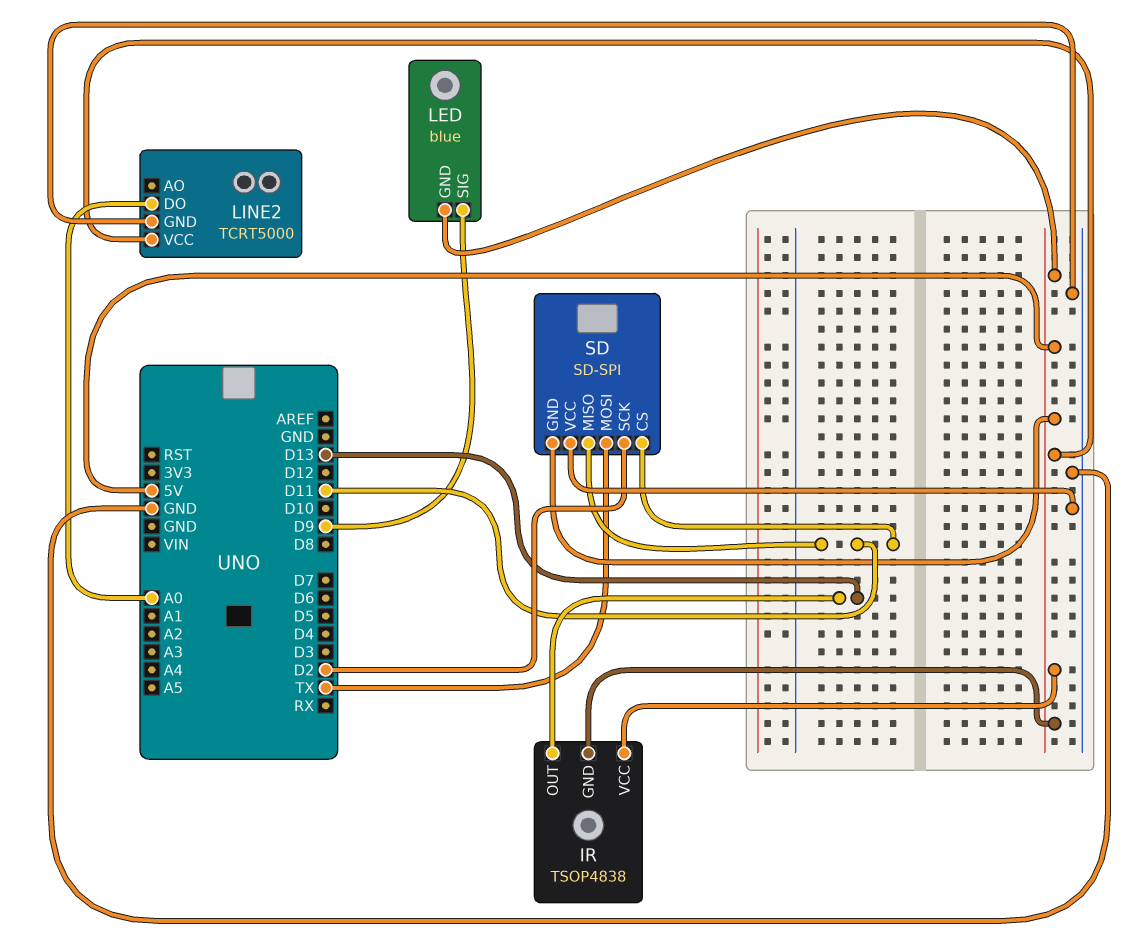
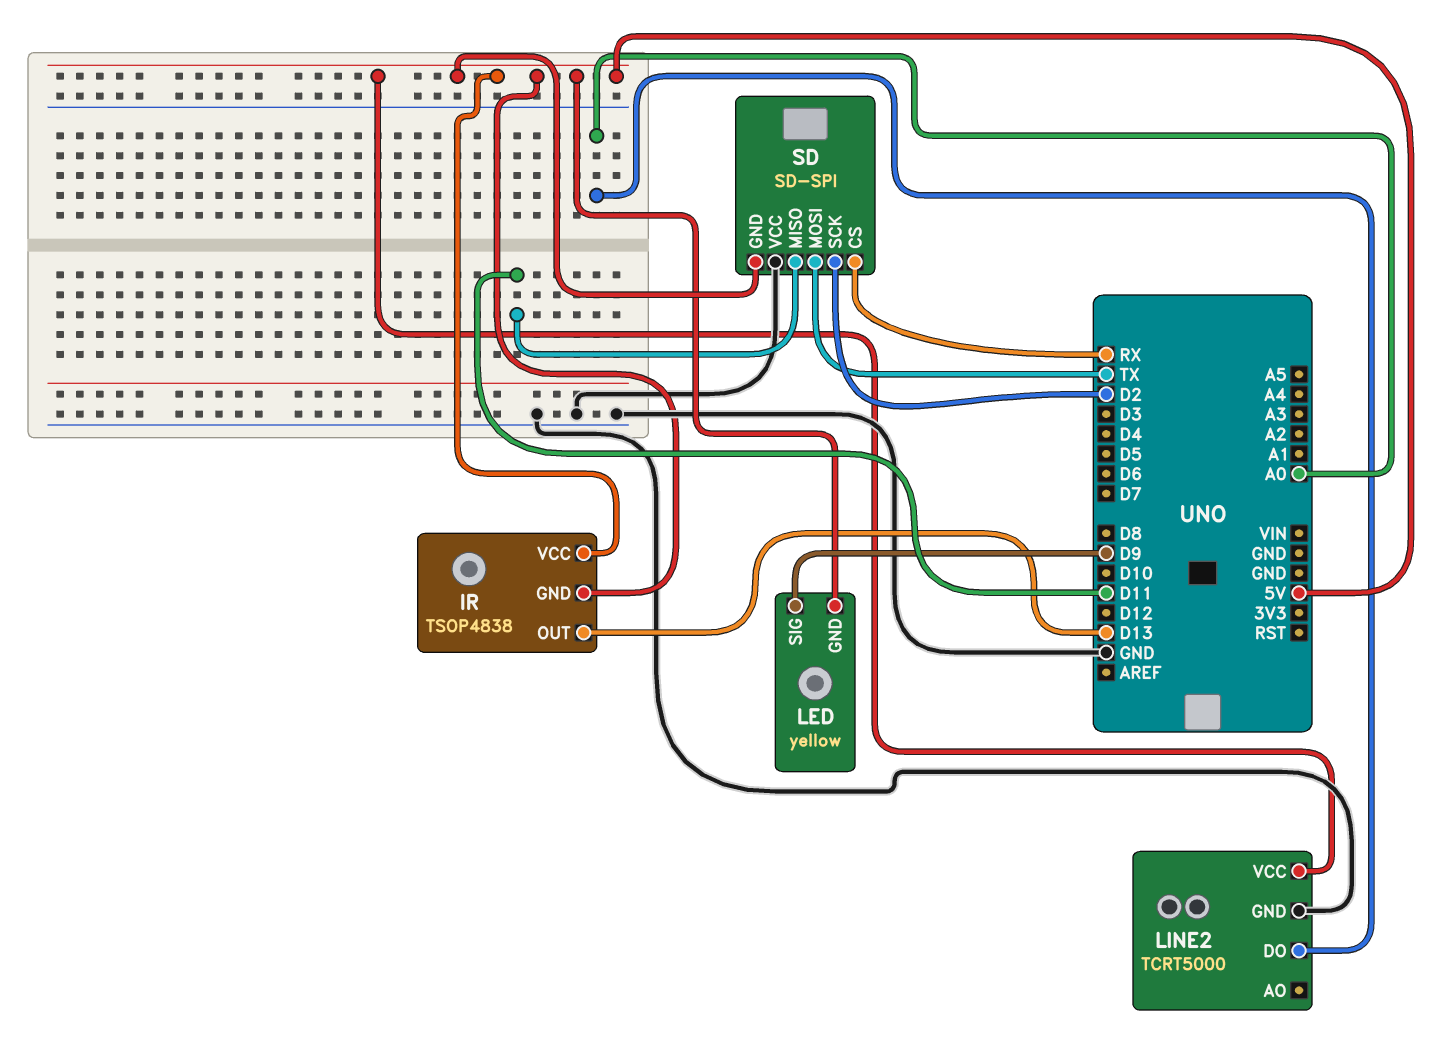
LED: blue -> yellow
SD pin CS: D11 -> RX

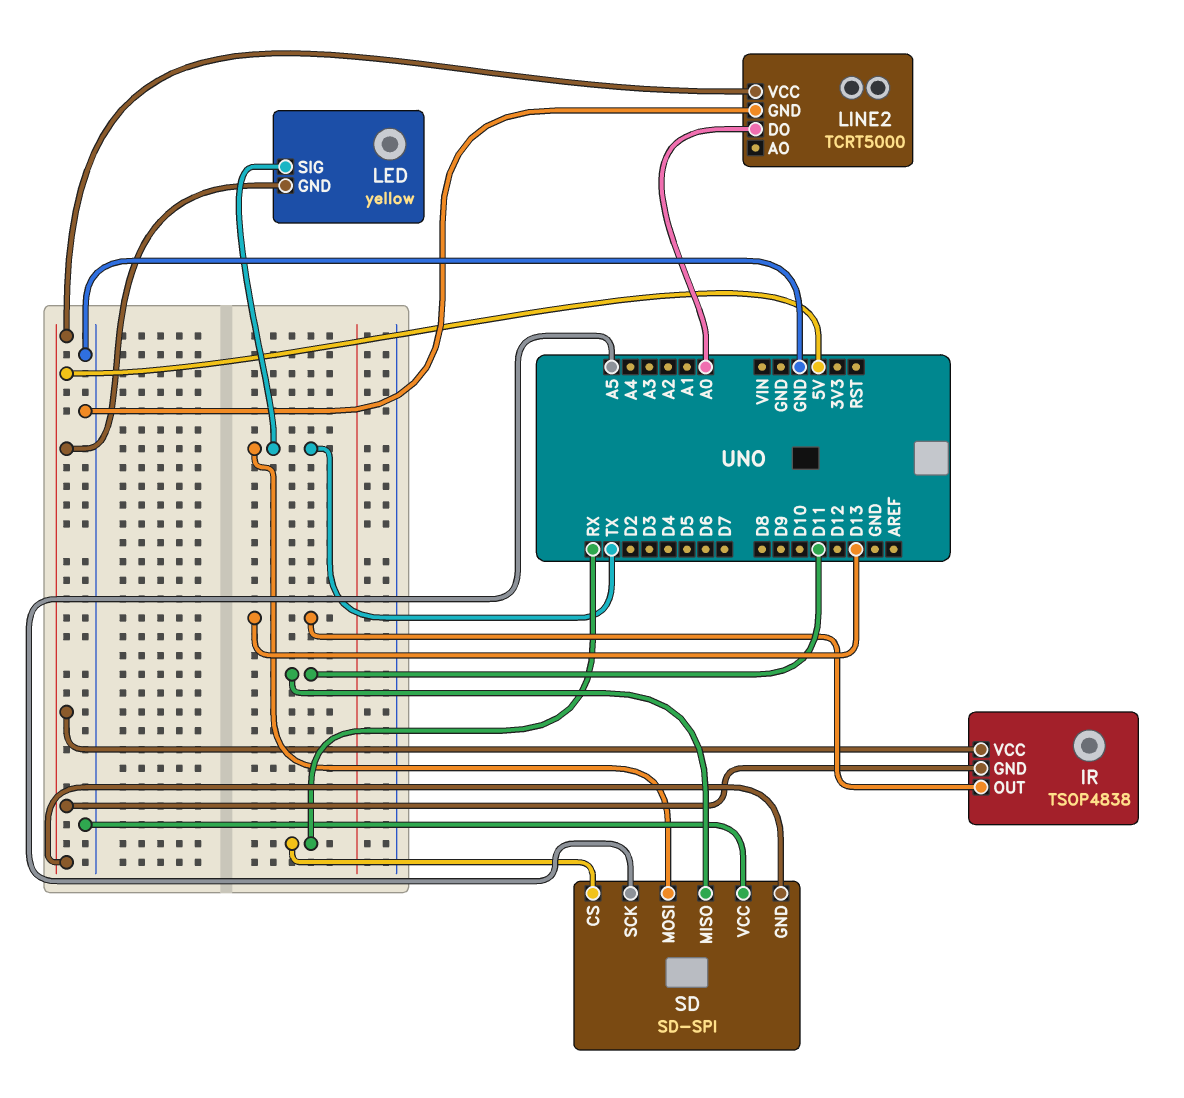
LED pin SIG: D9 -> TX
SD pin SCK: D2 -> A5

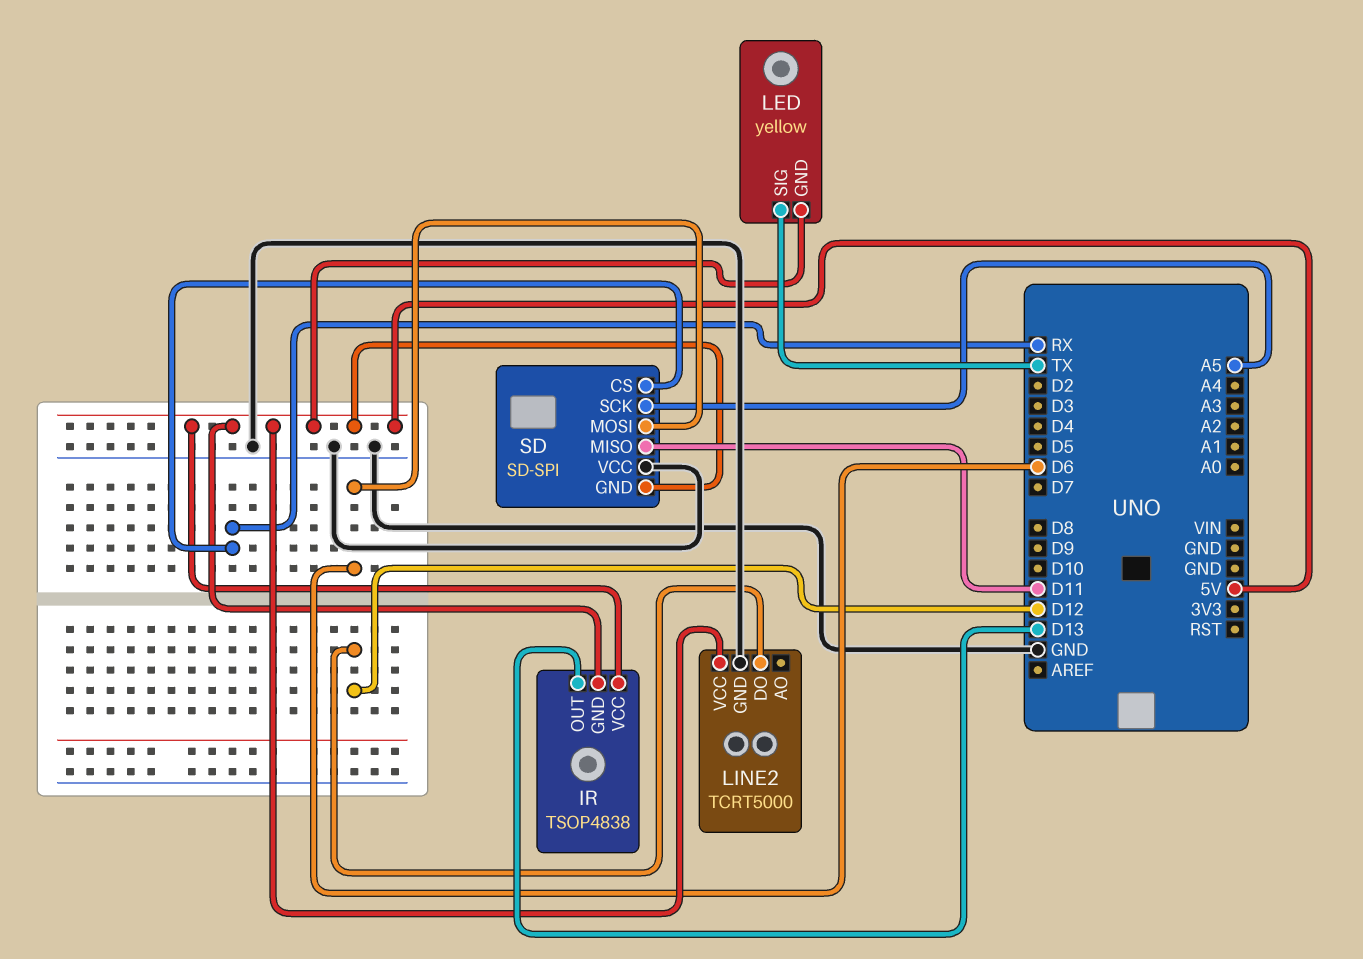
LINE2 pin DO: A0 -> D12
SD pin MOSI: TX -> D6

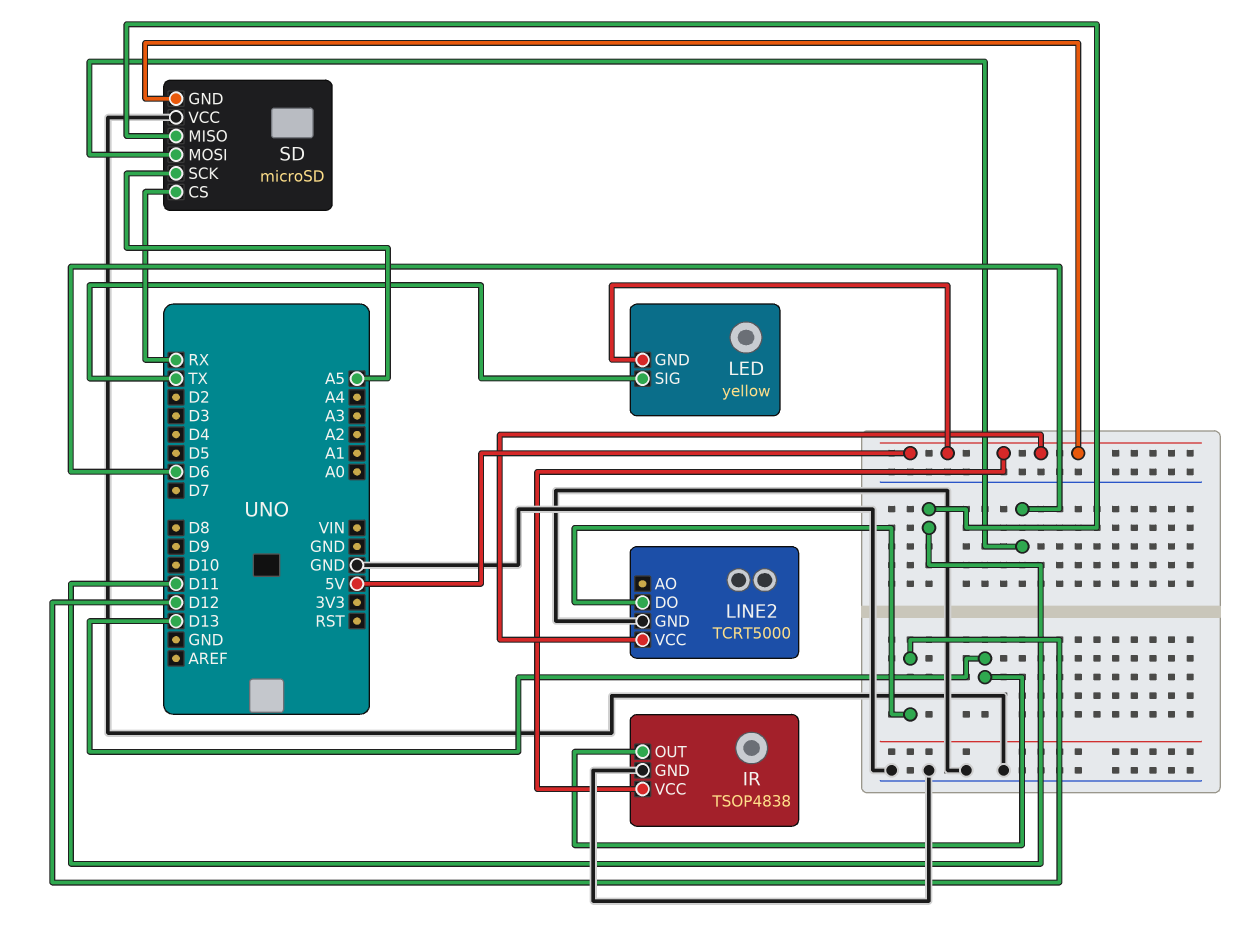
IR pin GND: 5V -> GND
SD: SD-SPI -> microSD

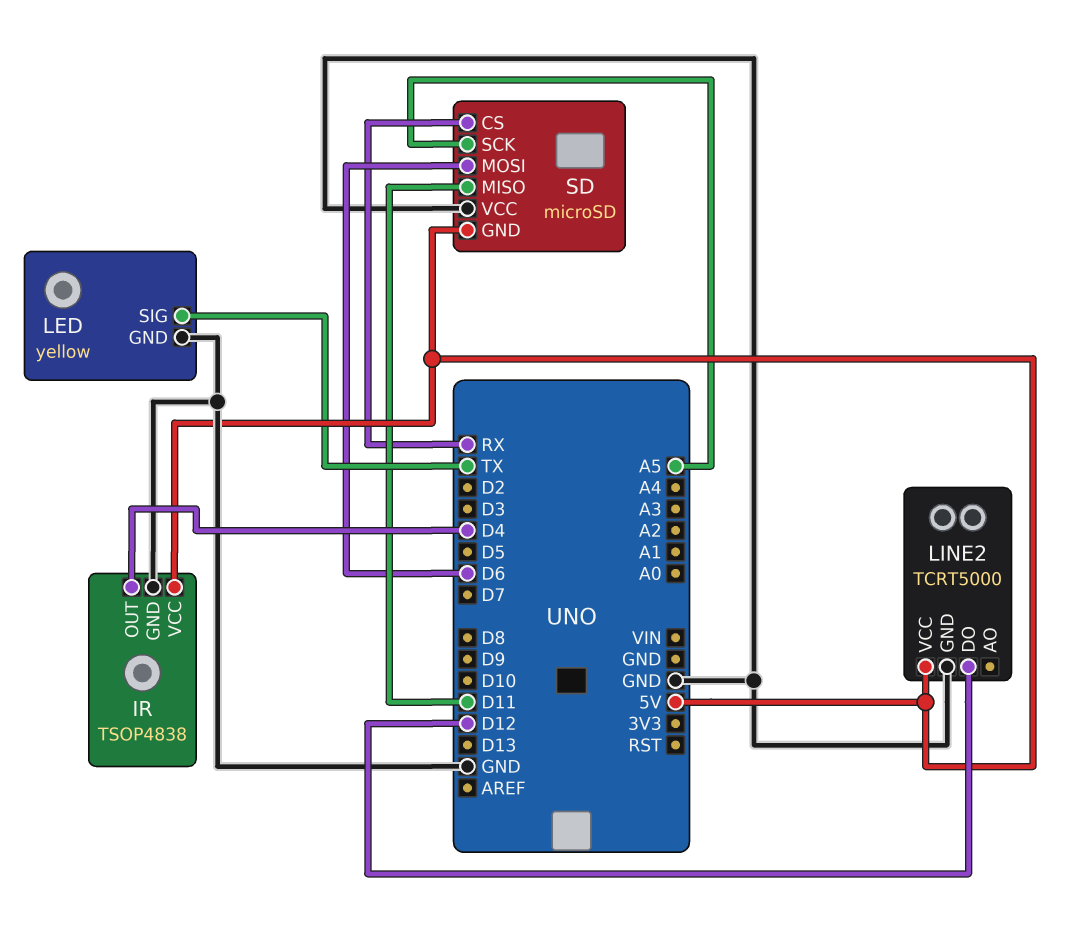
IR pin OUT: D13 -> D4
LED pin GND: 5V -> GND

